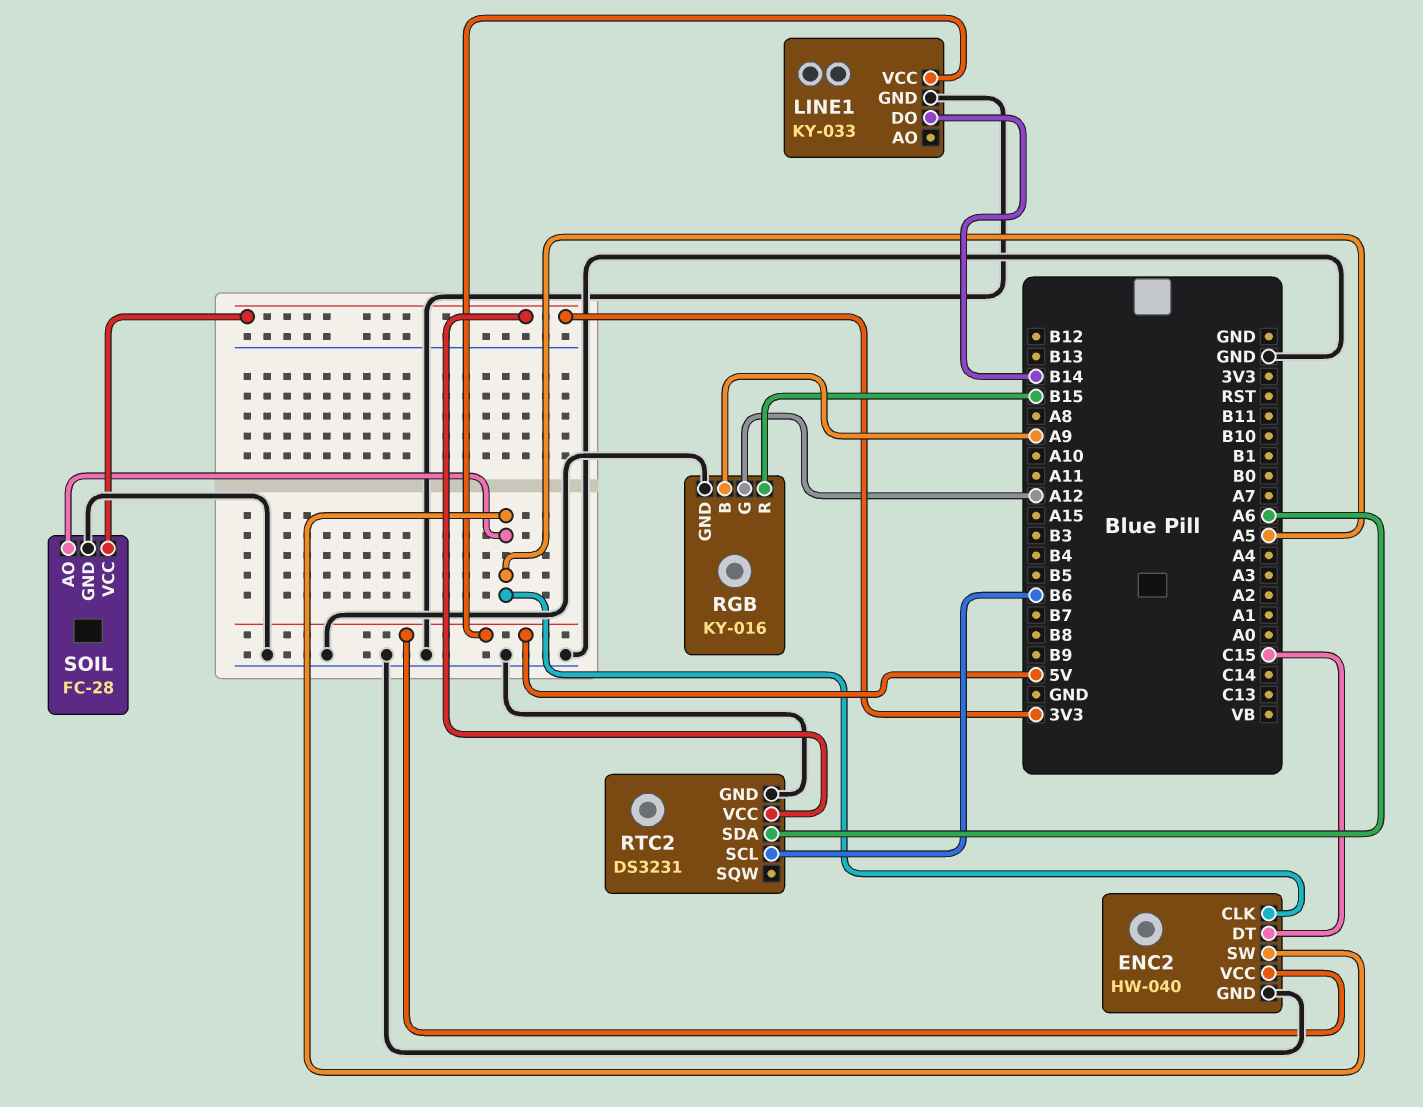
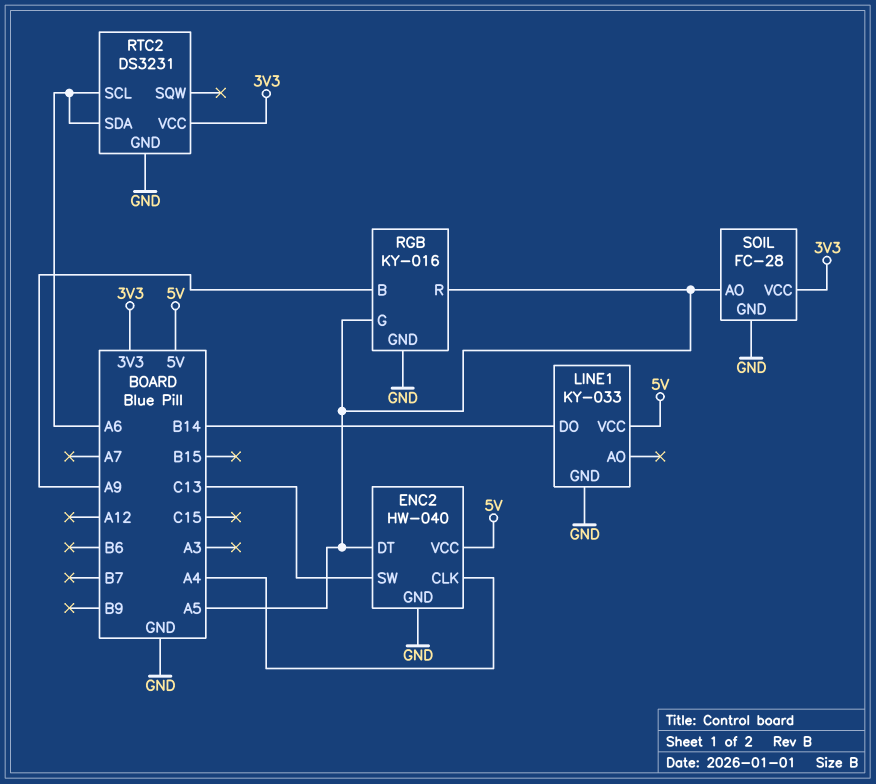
ENC2 pin CLK: A5 -> A4
ENC2 pin DT: C15 -> A5
ENC2 pin SW: A5 -> C13
RGB pin G: A12 -> A5
RGB pin R: B15 -> A5
RTC2 pin SCL: B6 -> A6

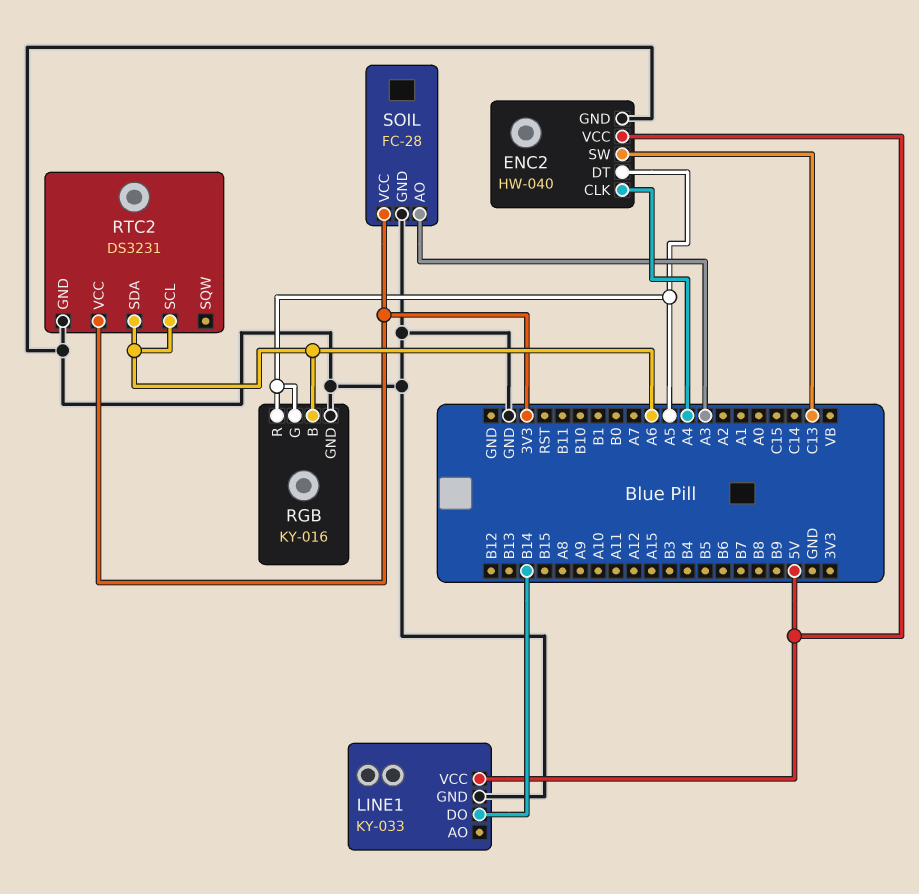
RGB pin B: A9 -> A6
SOIL pin AO: A5 -> A3

